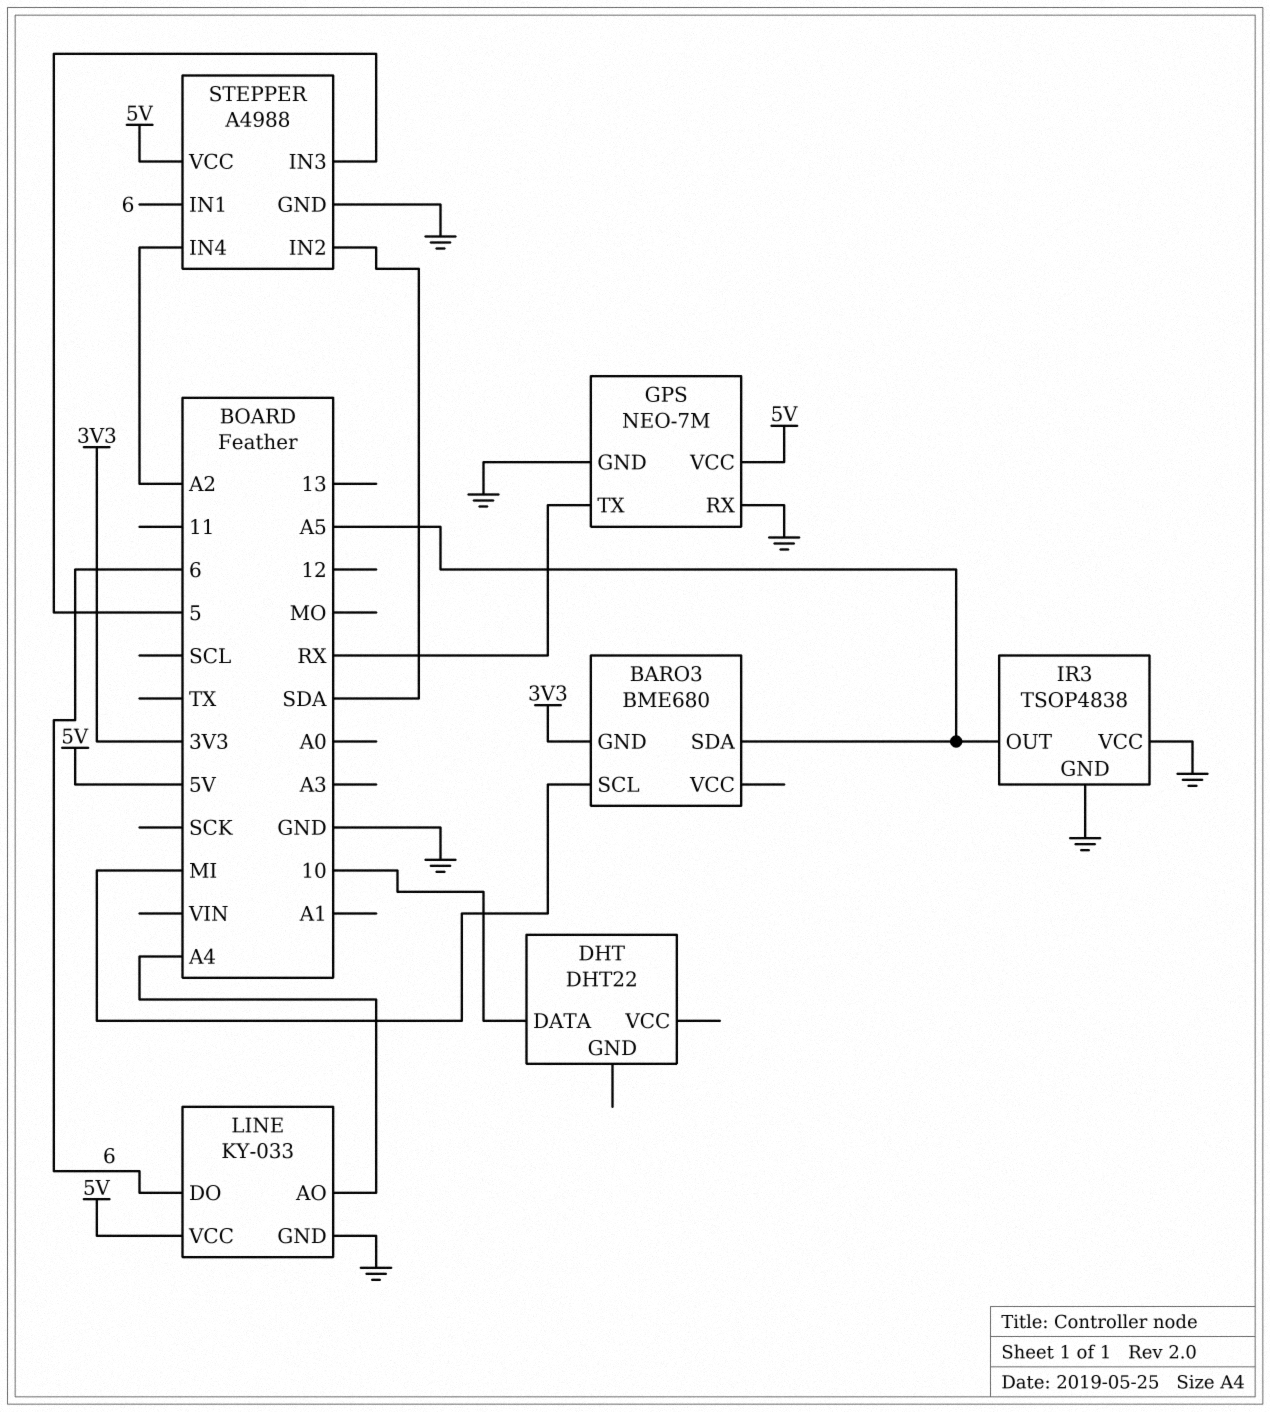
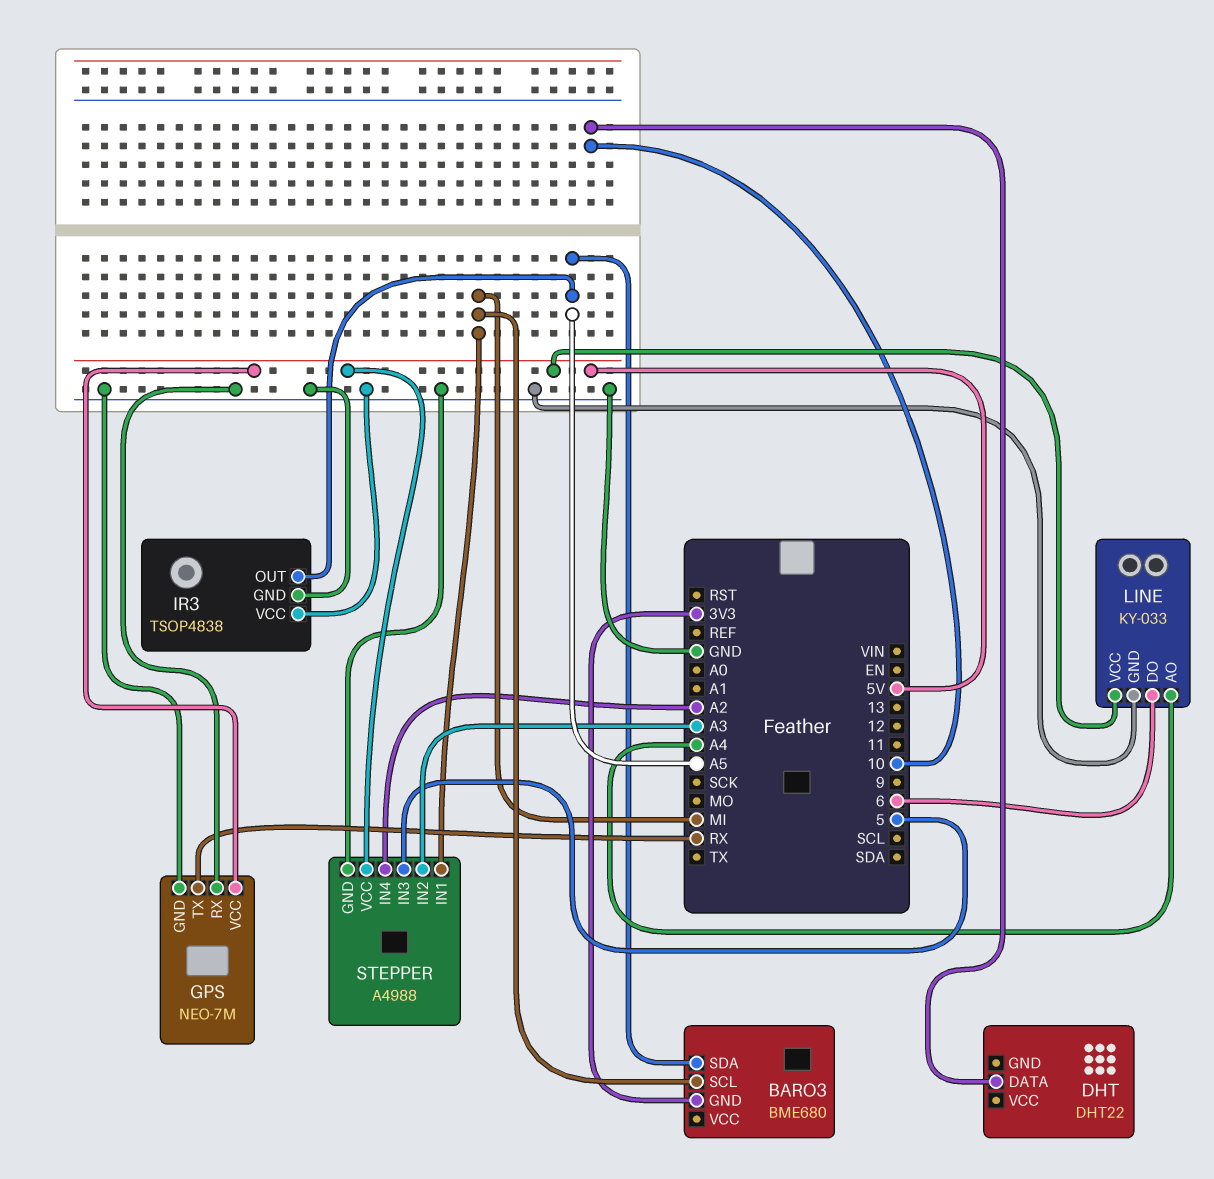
STEPPER pin IN1: 6 -> MI
STEPPER pin IN2: SDA -> A3

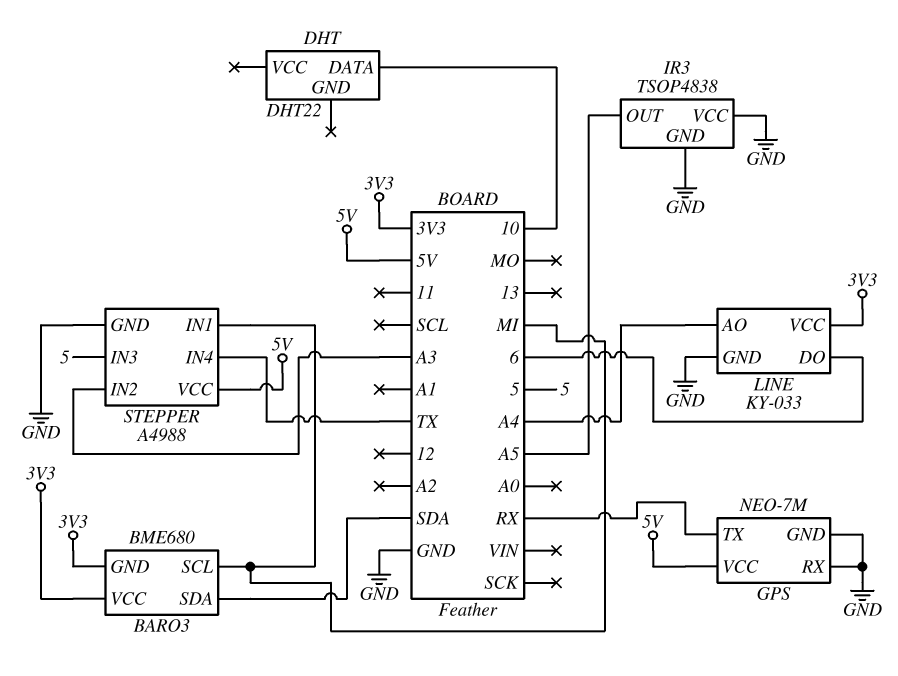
BARO3 pin SDA: A5 -> SDA
BARO3 pin VCC: none -> 3V3
LINE pin VCC: 5V -> 3V3
STEPPER pin IN4: A2 -> TX

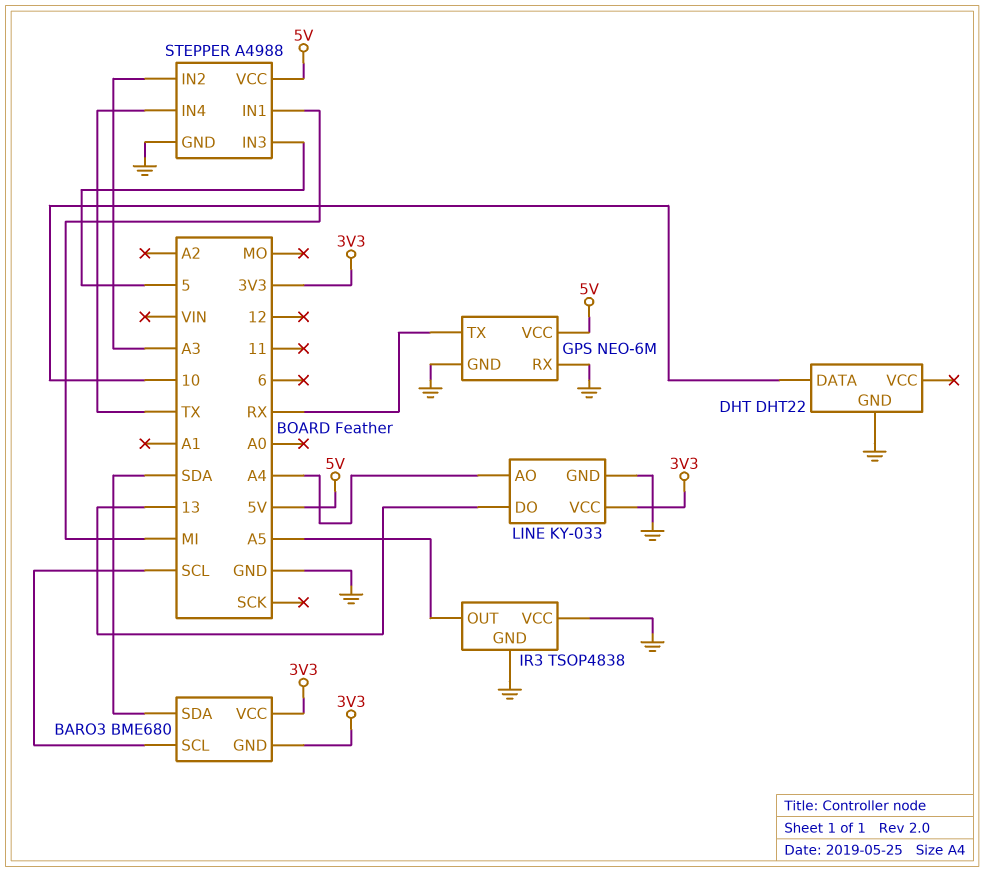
BARO3 pin SCL: MI -> SCL
DHT pin GND: none -> GND
GPS: NEO-7M -> NEO-6M
LINE pin DO: 6 -> 13

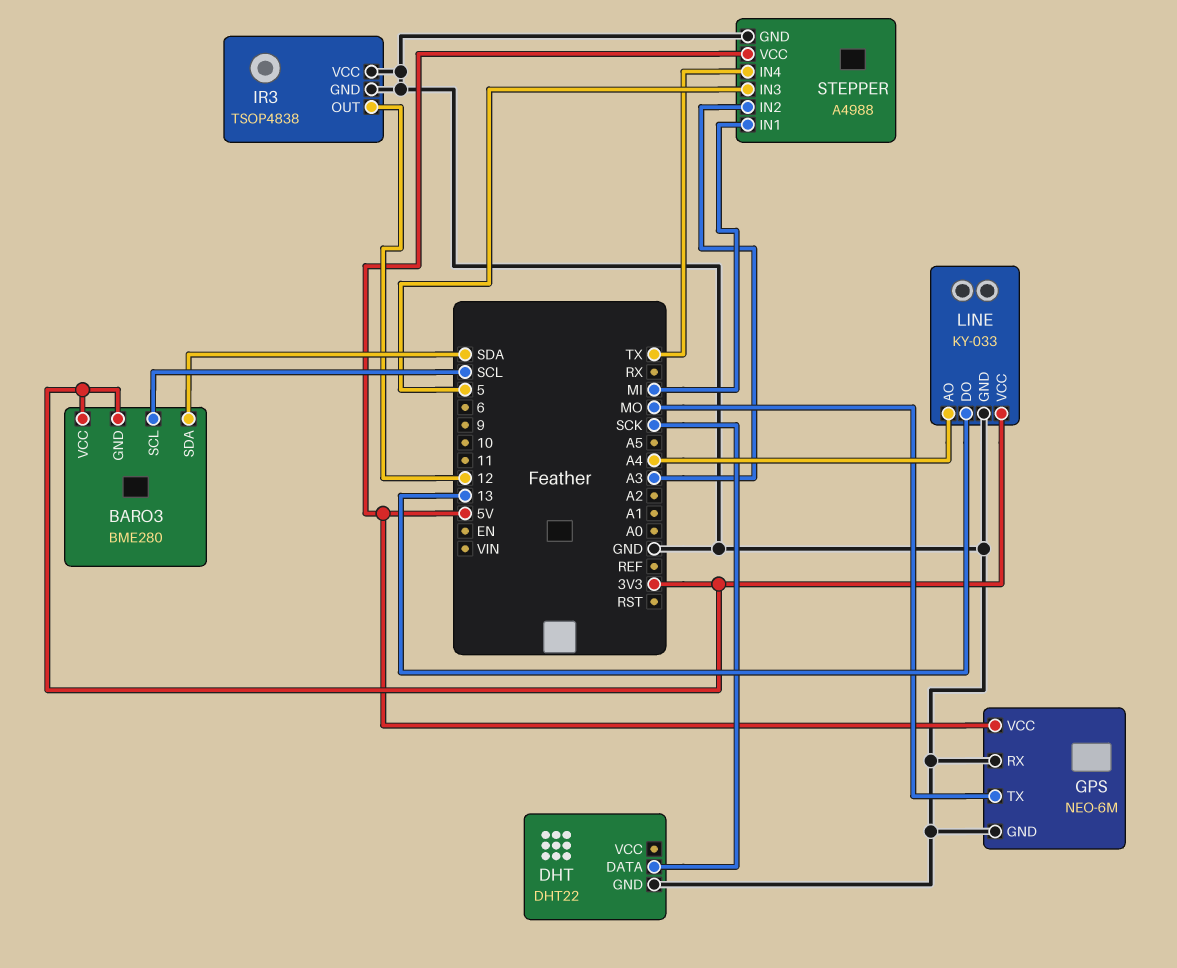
BARO3: BME680 -> BME280
DHT pin DATA: 10 -> SCK
GPS pin TX: RX -> MO
IR3 pin OUT: A5 -> 12

